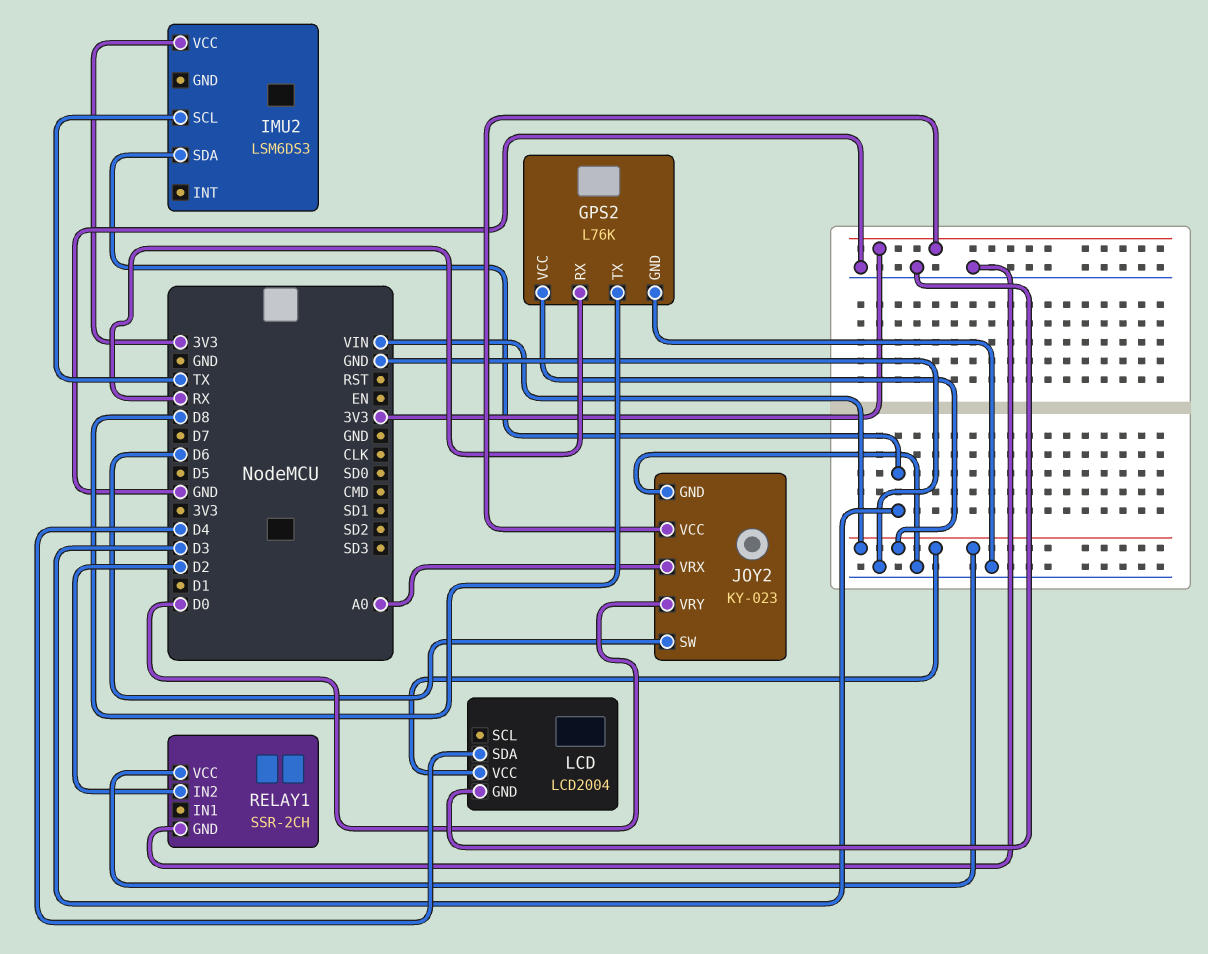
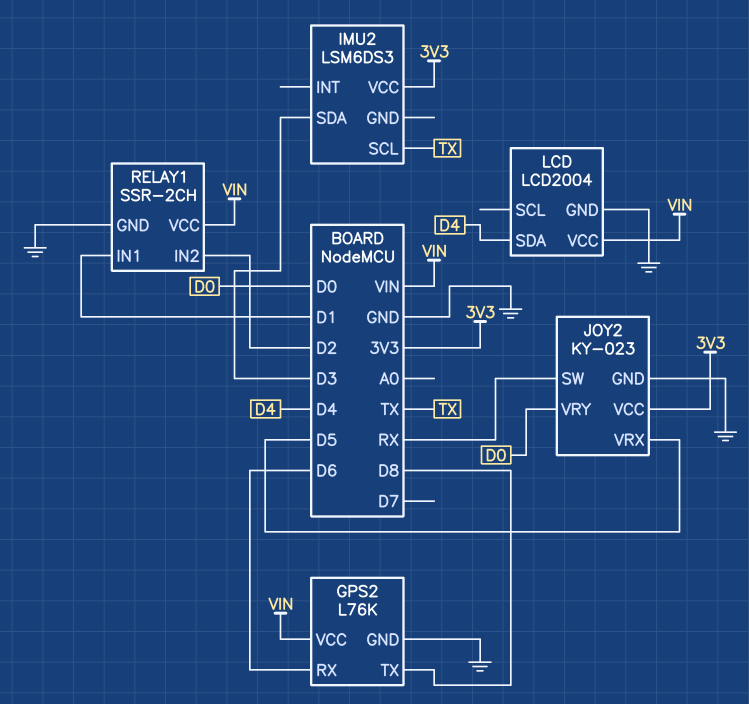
GPS2 pin RX: RX -> D6
JOY2 pin SW: D6 -> RX
JOY2 pin VRX: A0 -> D5
RELAY1 pin IN1: none -> D1

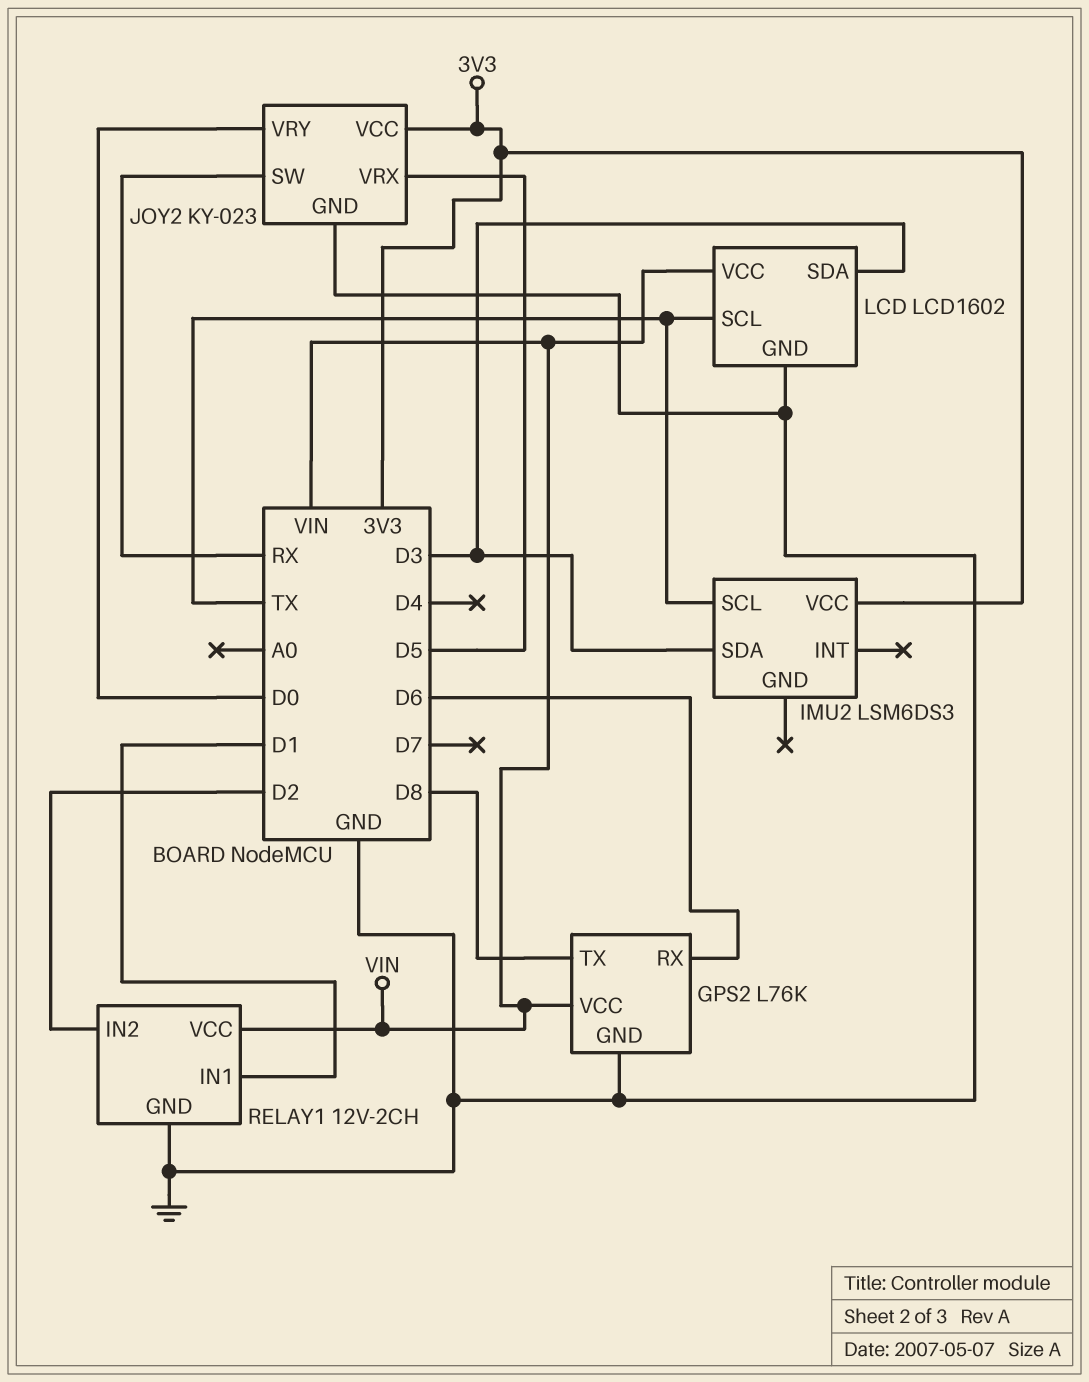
LCD: LCD2004 -> LCD1602
LCD pin SCL: none -> TX
LCD pin SDA: D4 -> D3
RELAY1: SSR-2CH -> 12V-2CH

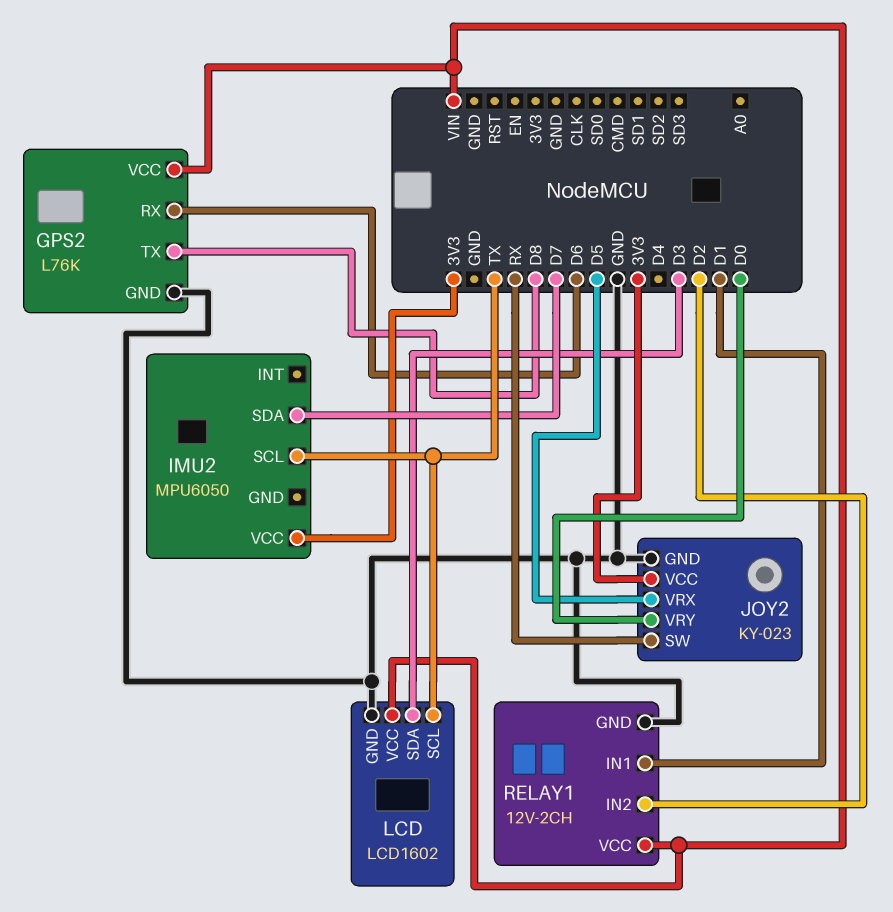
IMU2: LSM6DS3 -> MPU6050
IMU2 pin SDA: D3 -> D7

